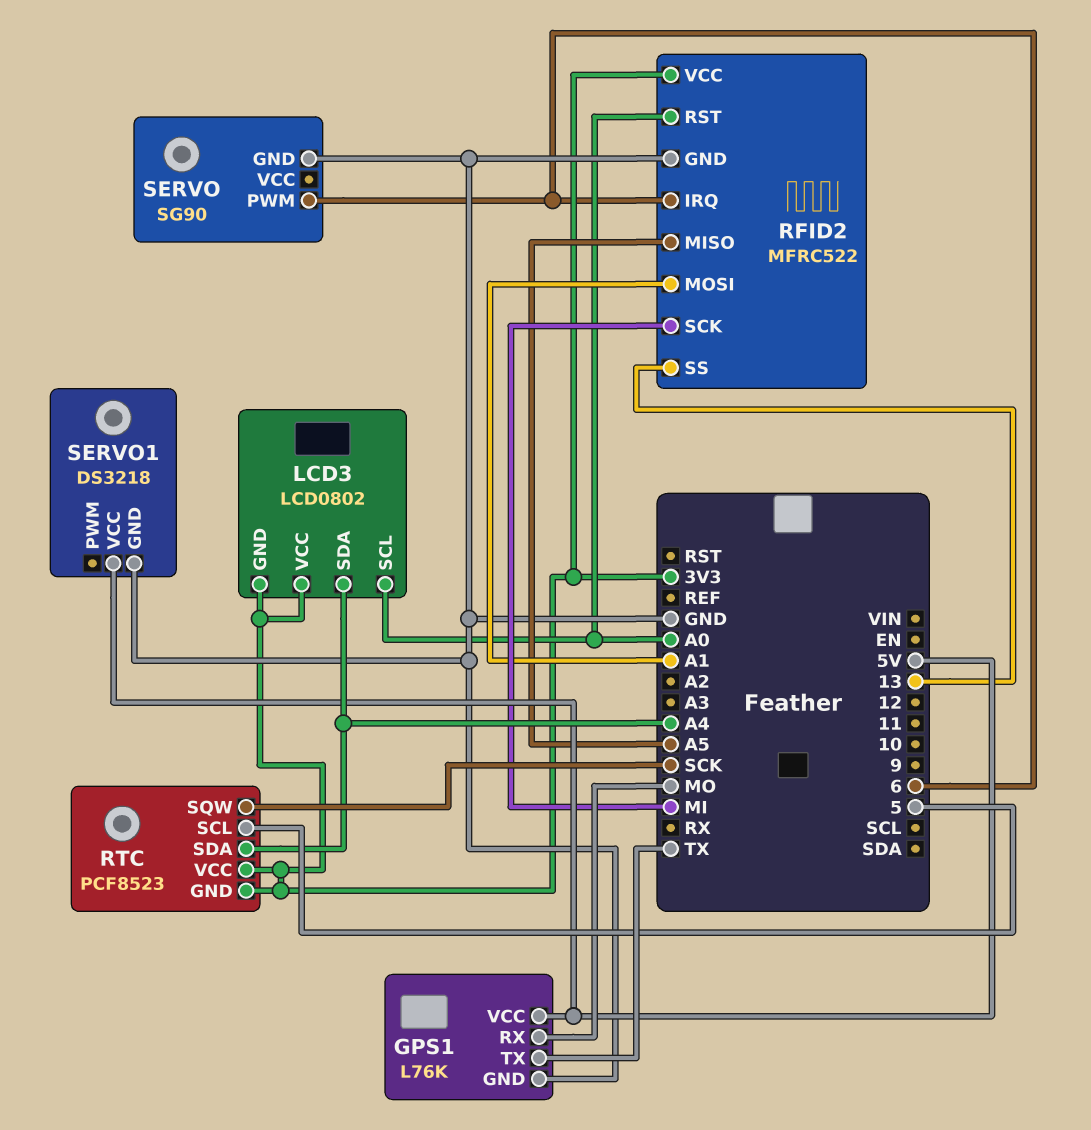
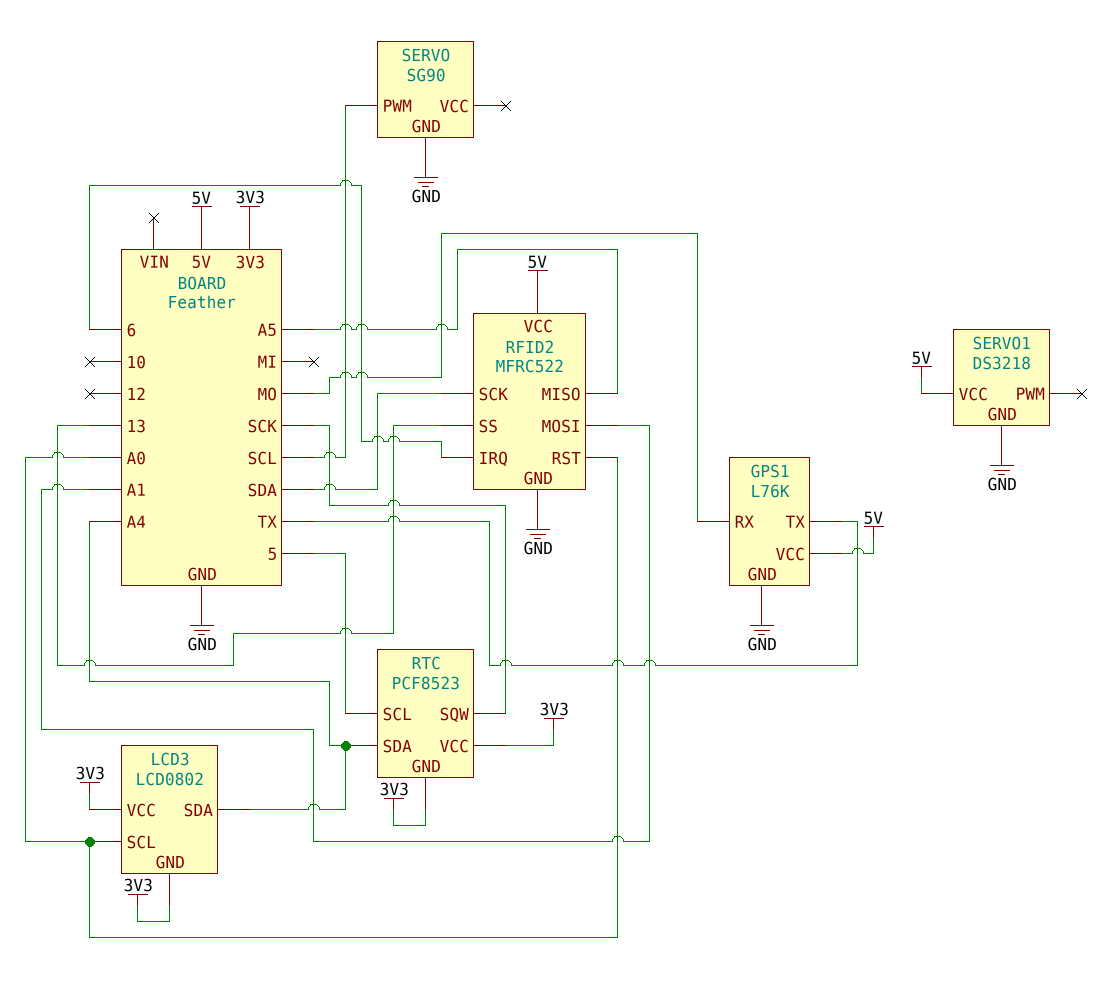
RFID2 pin SCK: MI -> SDA
RFID2 pin VCC: 3V3 -> 5V
SERVO pin PWM: 6 -> SCL

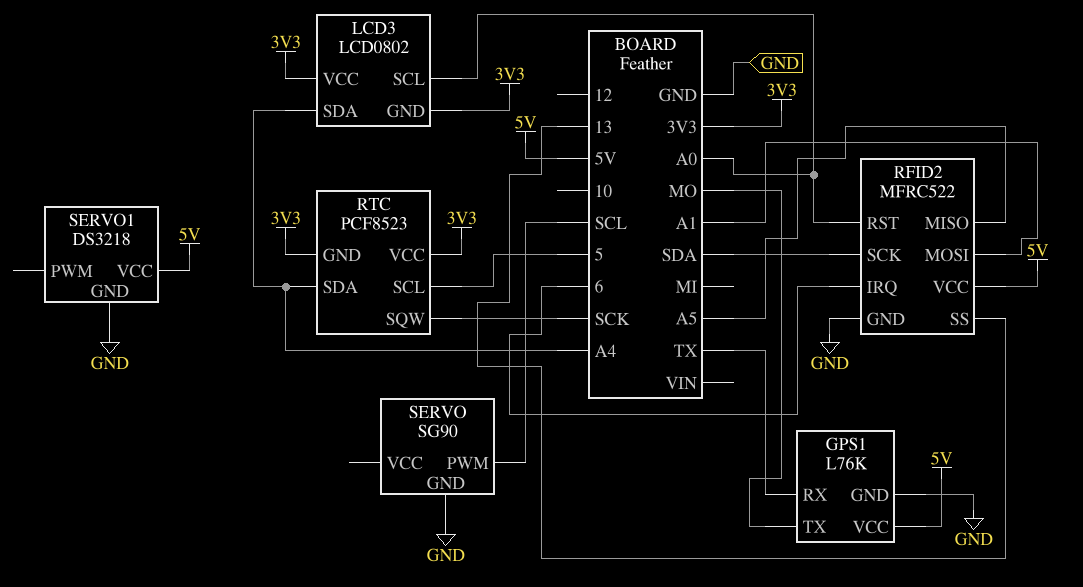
GPS1 pin RX: MO -> TX
GPS1 pin TX: TX -> MO

